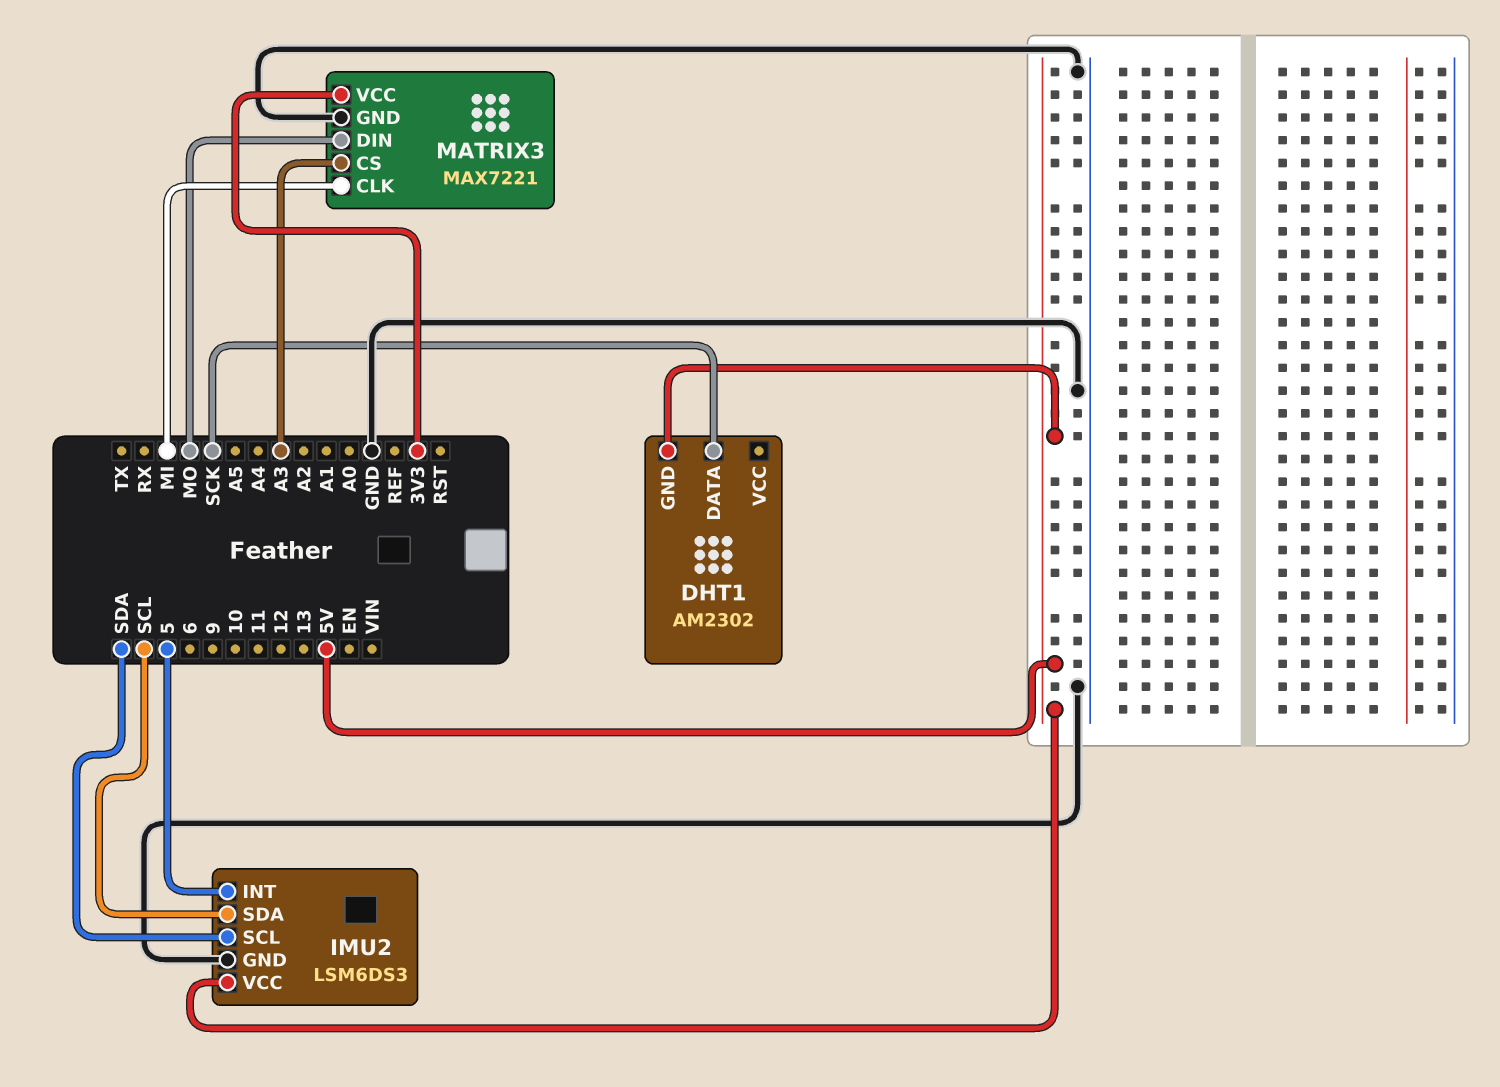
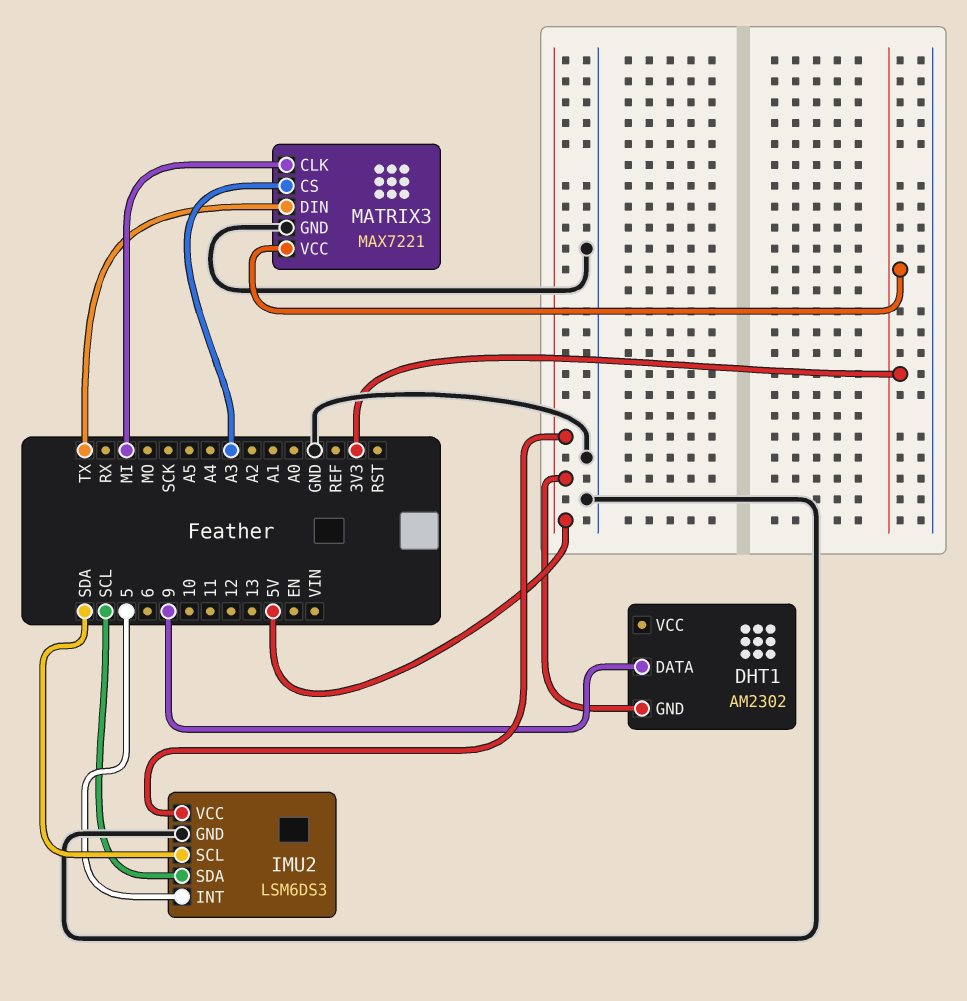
DHT1 pin DATA: SCK -> 9
MATRIX3 pin DIN: MO -> TX

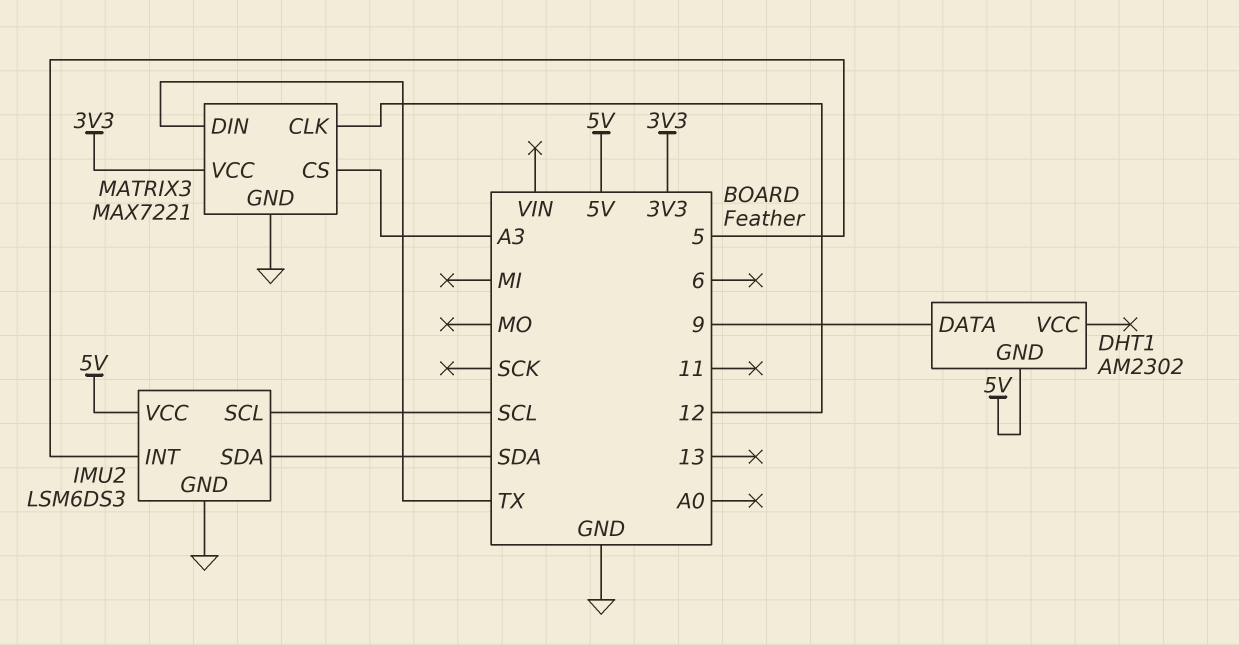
IMU2 pin SCL: SDA -> SCL
IMU2 pin SDA: SCL -> SDA
MATRIX3 pin CLK: MI -> 12

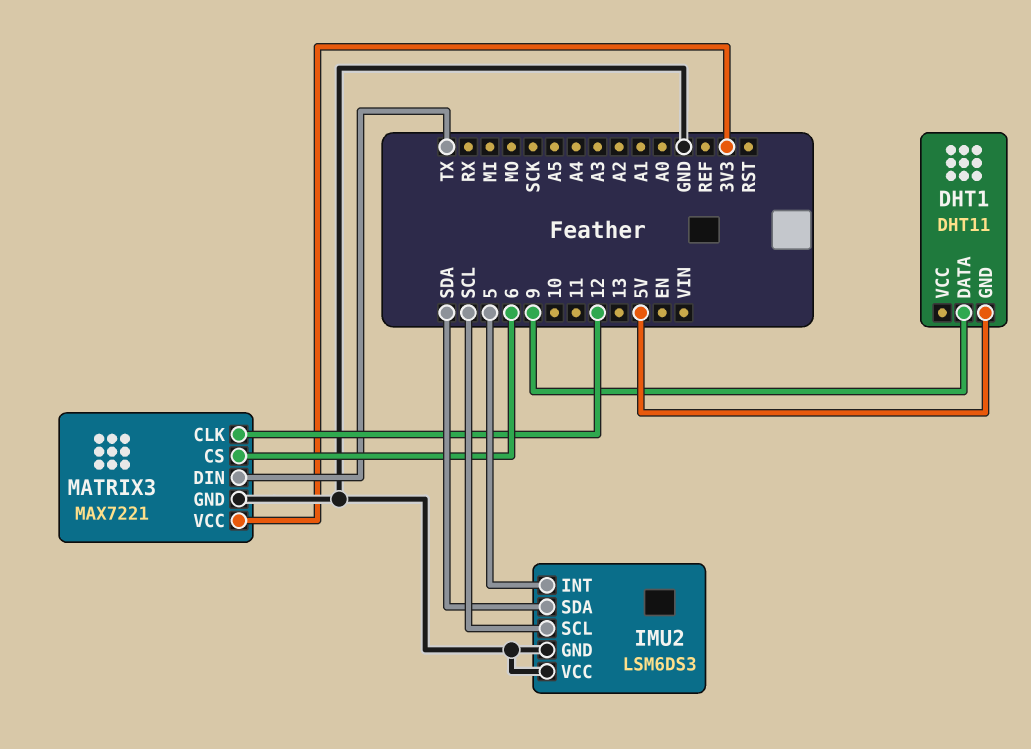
DHT1: AM2302 -> DHT11
IMU2 pin VCC: 5V -> GND
MATRIX3 pin CS: A3 -> 6

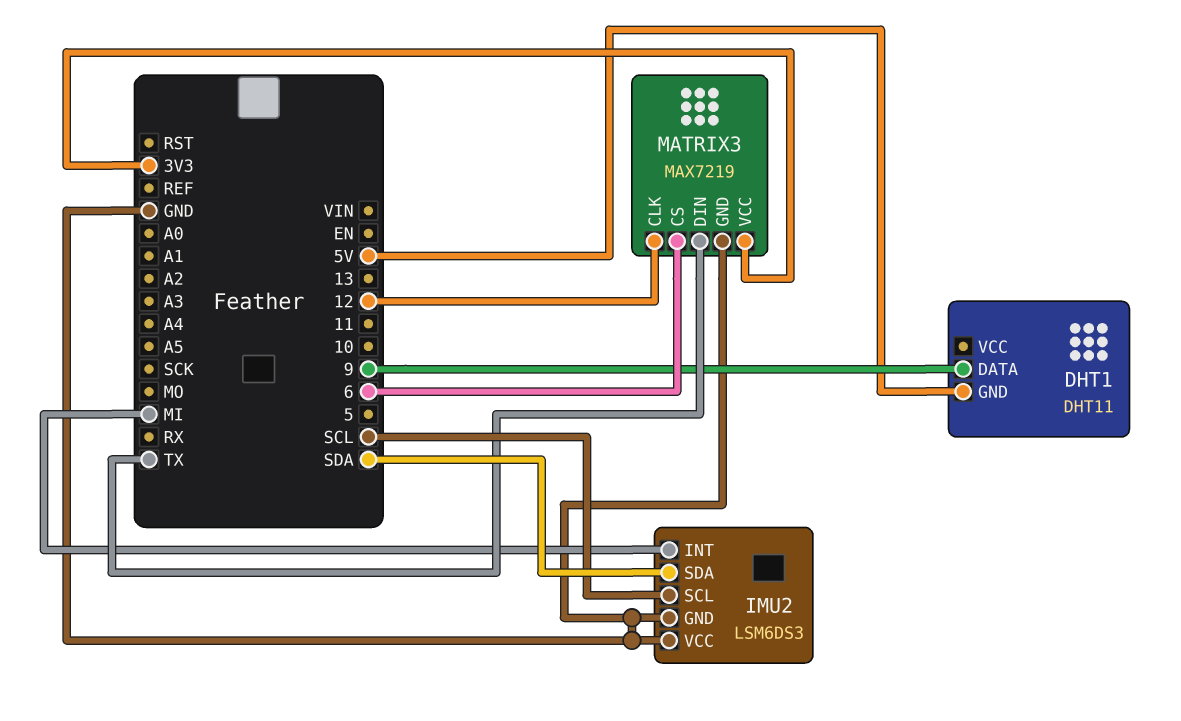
IMU2 pin INT: 5 -> MI
MATRIX3: MAX7221 -> MAX7219

